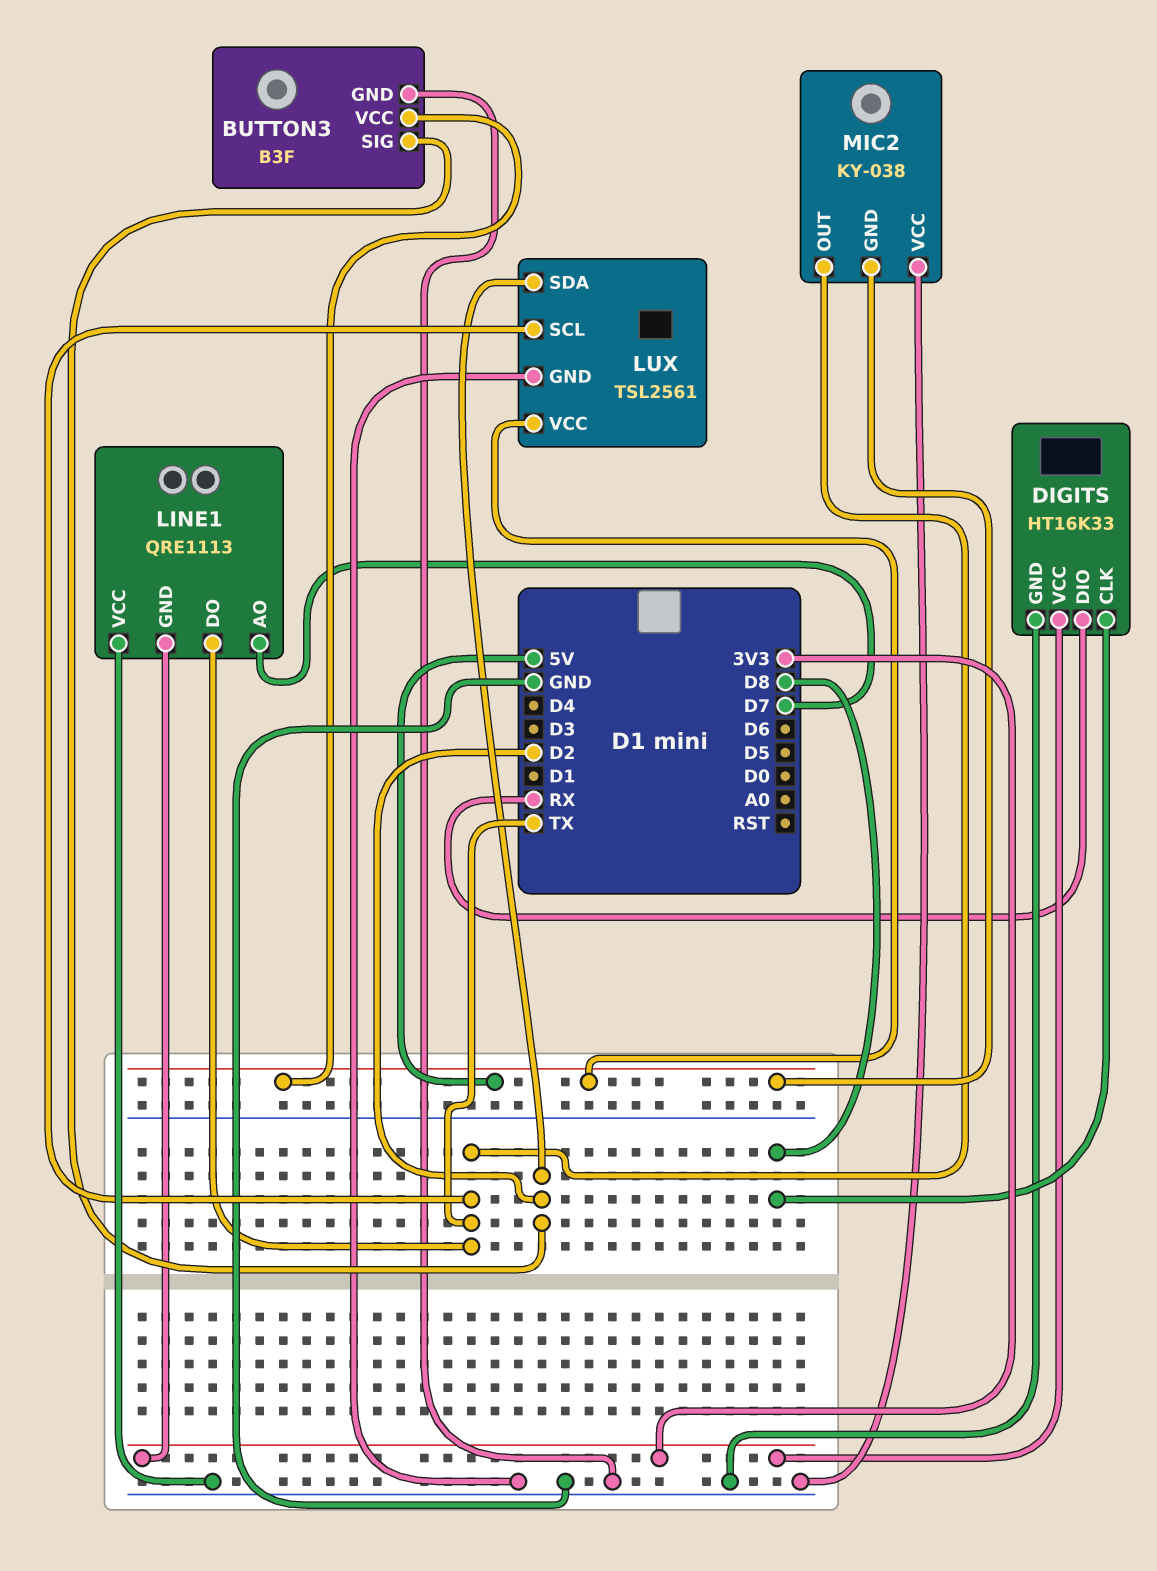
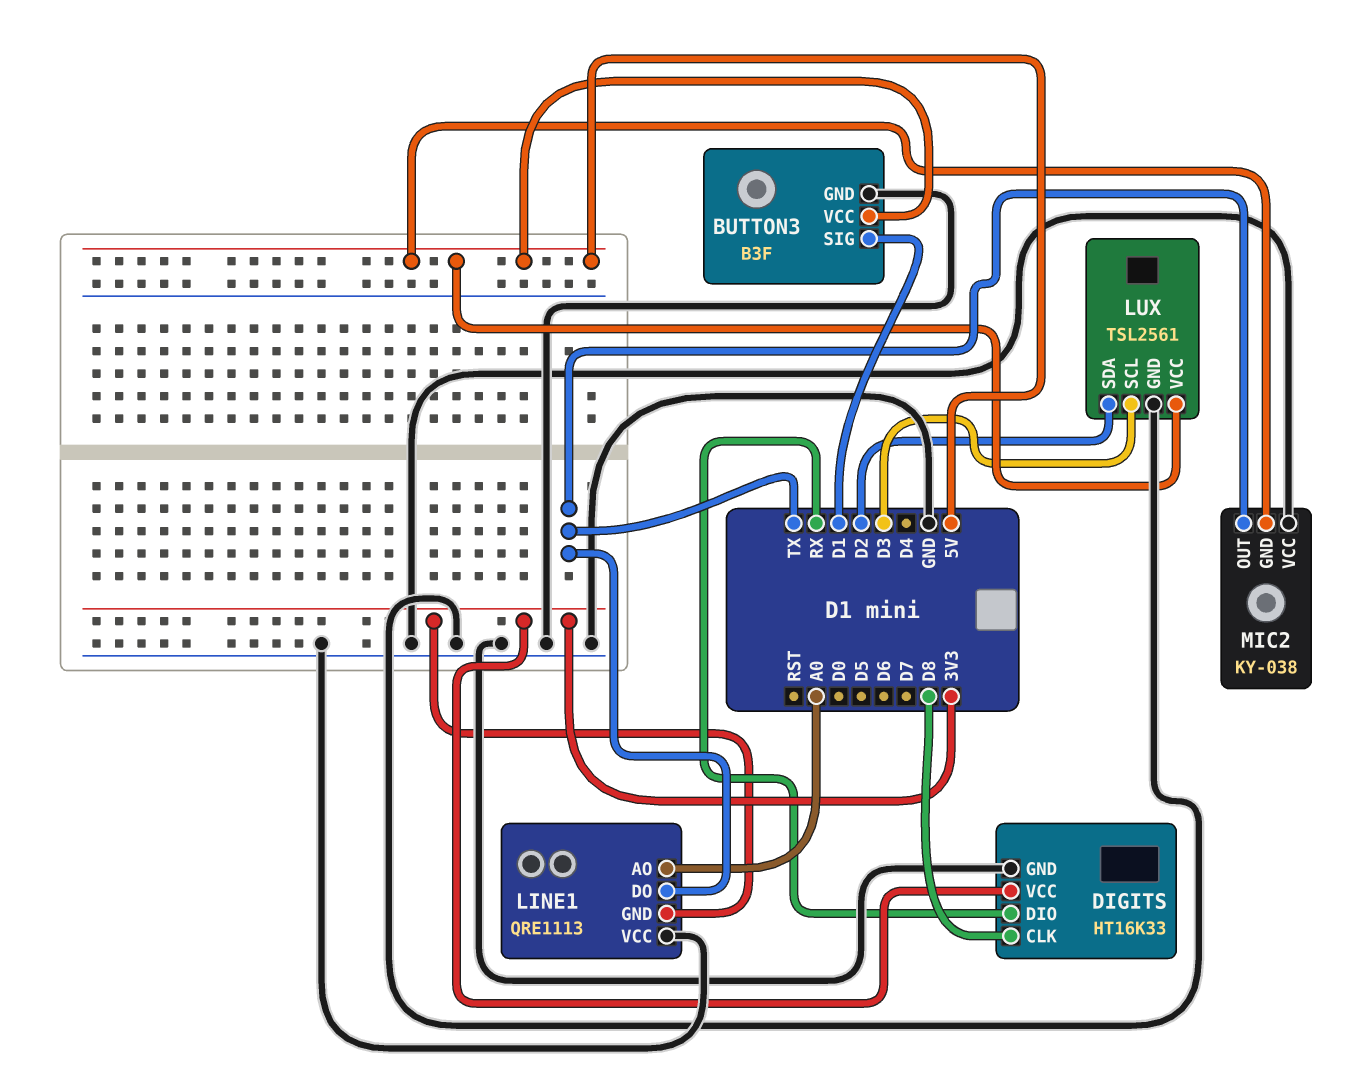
BUTTON3 pin SIG: D2 -> D1
LINE1 pin AO: D7 -> A0
LUX pin SCL: TX -> D3

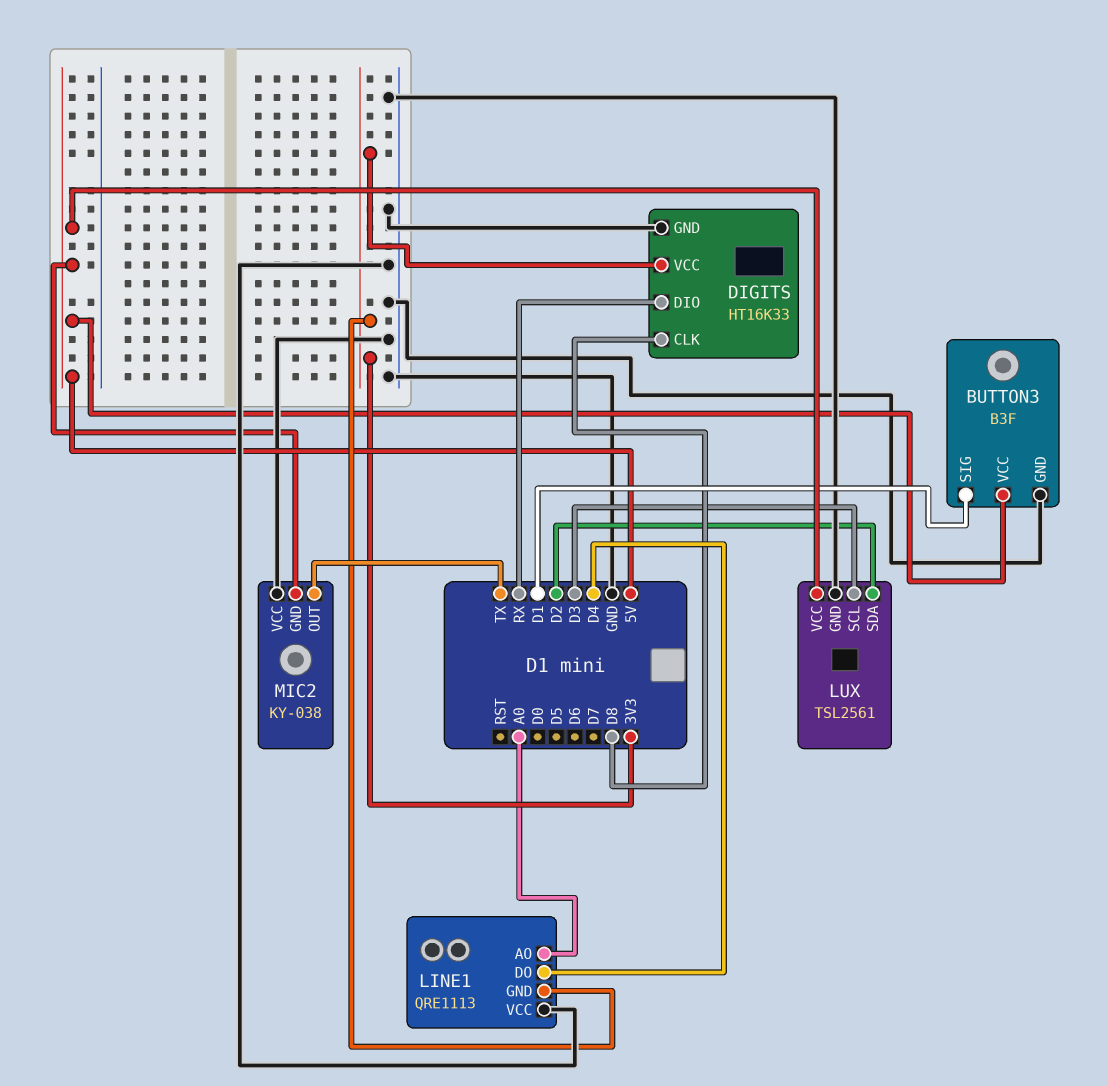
LINE1 pin DO: TX -> D4

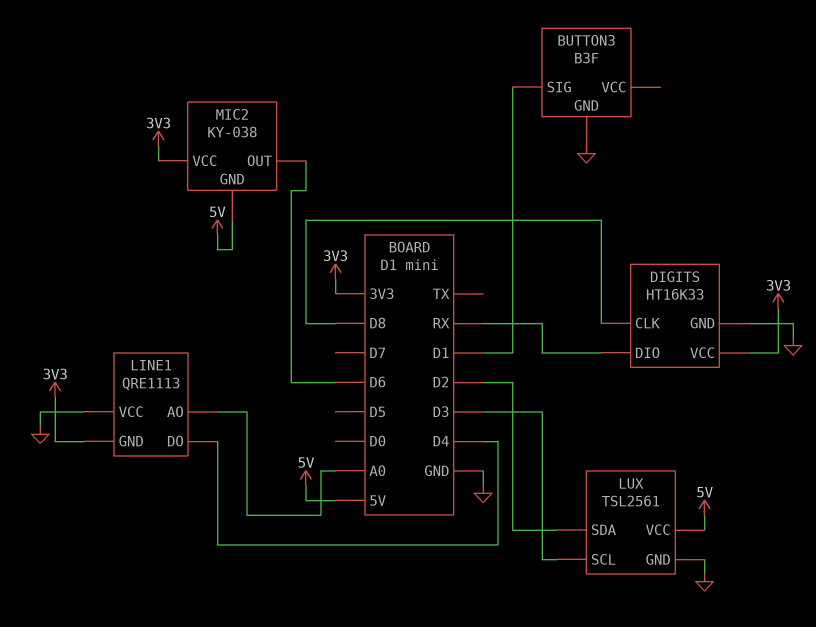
BUTTON3 pin VCC: 5V -> none
MIC2 pin OUT: TX -> D6
MIC2 pin VCC: GND -> 3V3

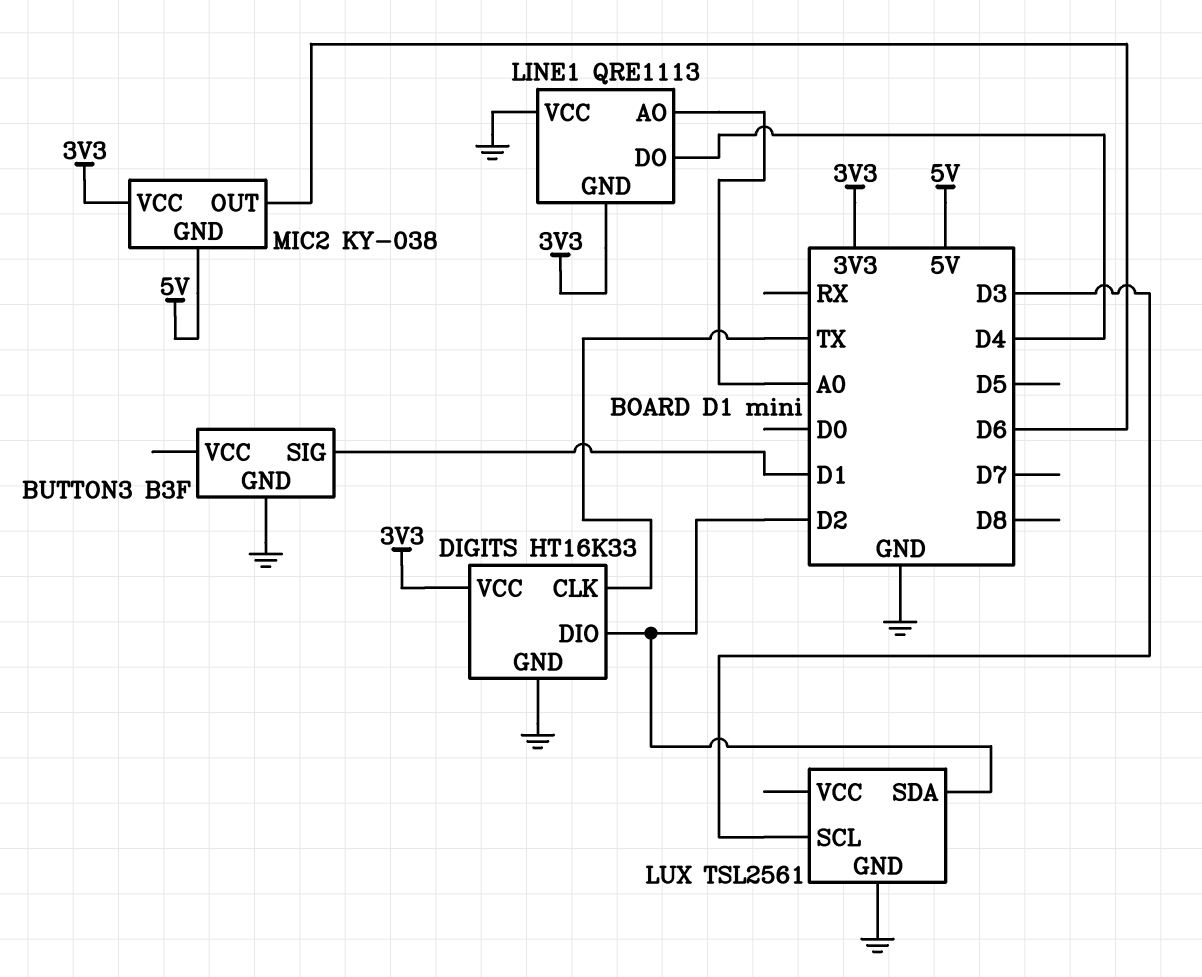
DIGITS pin CLK: D8 -> TX
DIGITS pin DIO: RX -> D2
LUX pin VCC: 5V -> none

